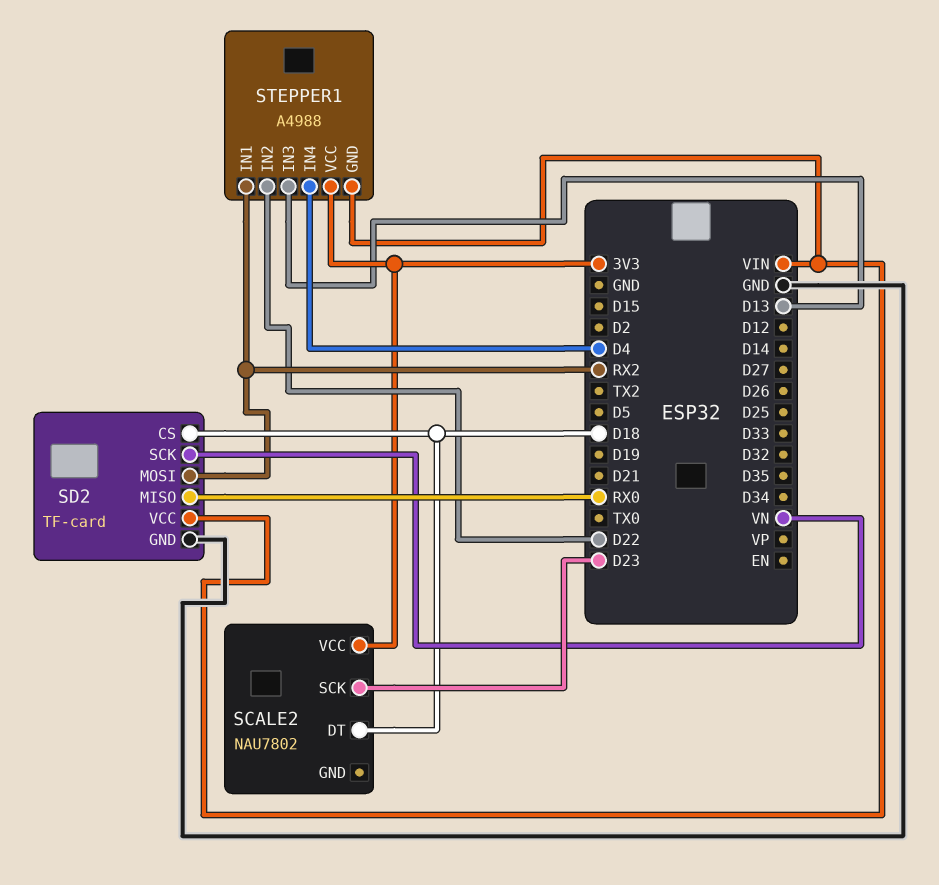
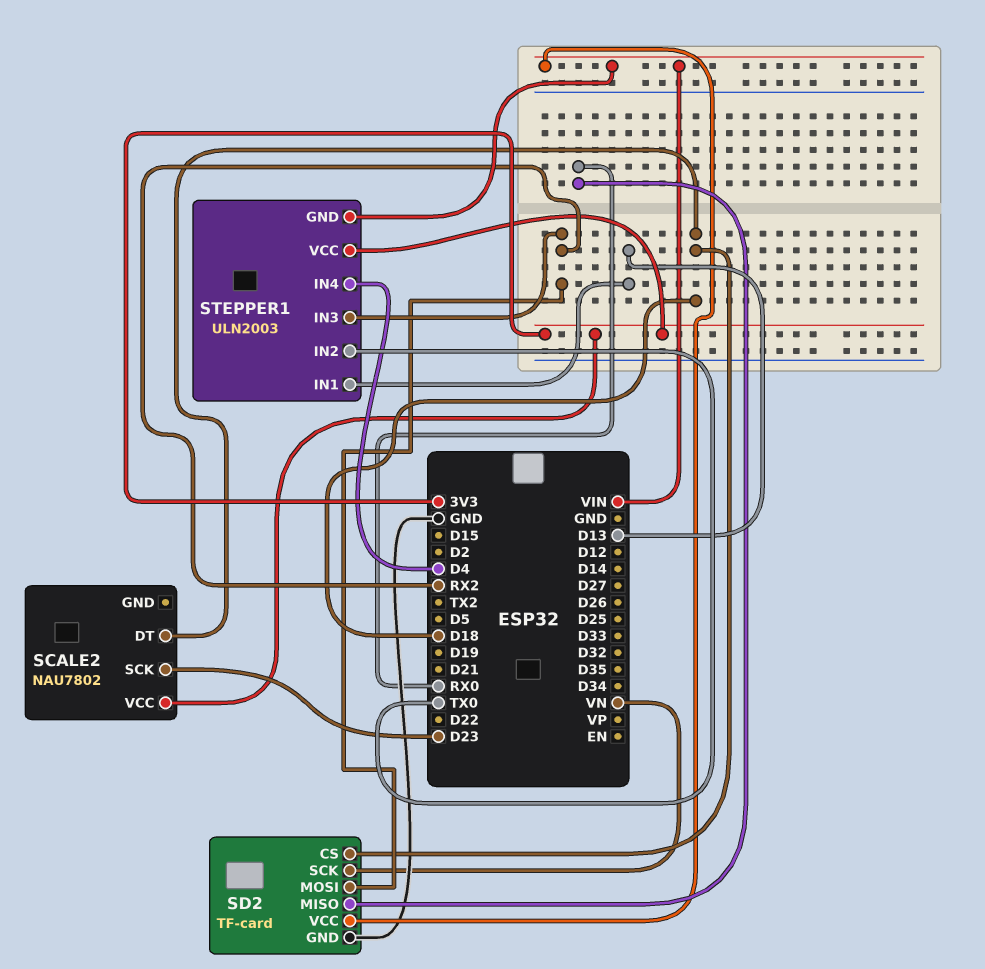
STEPPER1: A4988 -> ULN2003
STEPPER1 pin IN1: RX2 -> D13
STEPPER1 pin IN2: D22 -> TX0
STEPPER1 pin IN3: D13 -> RX2

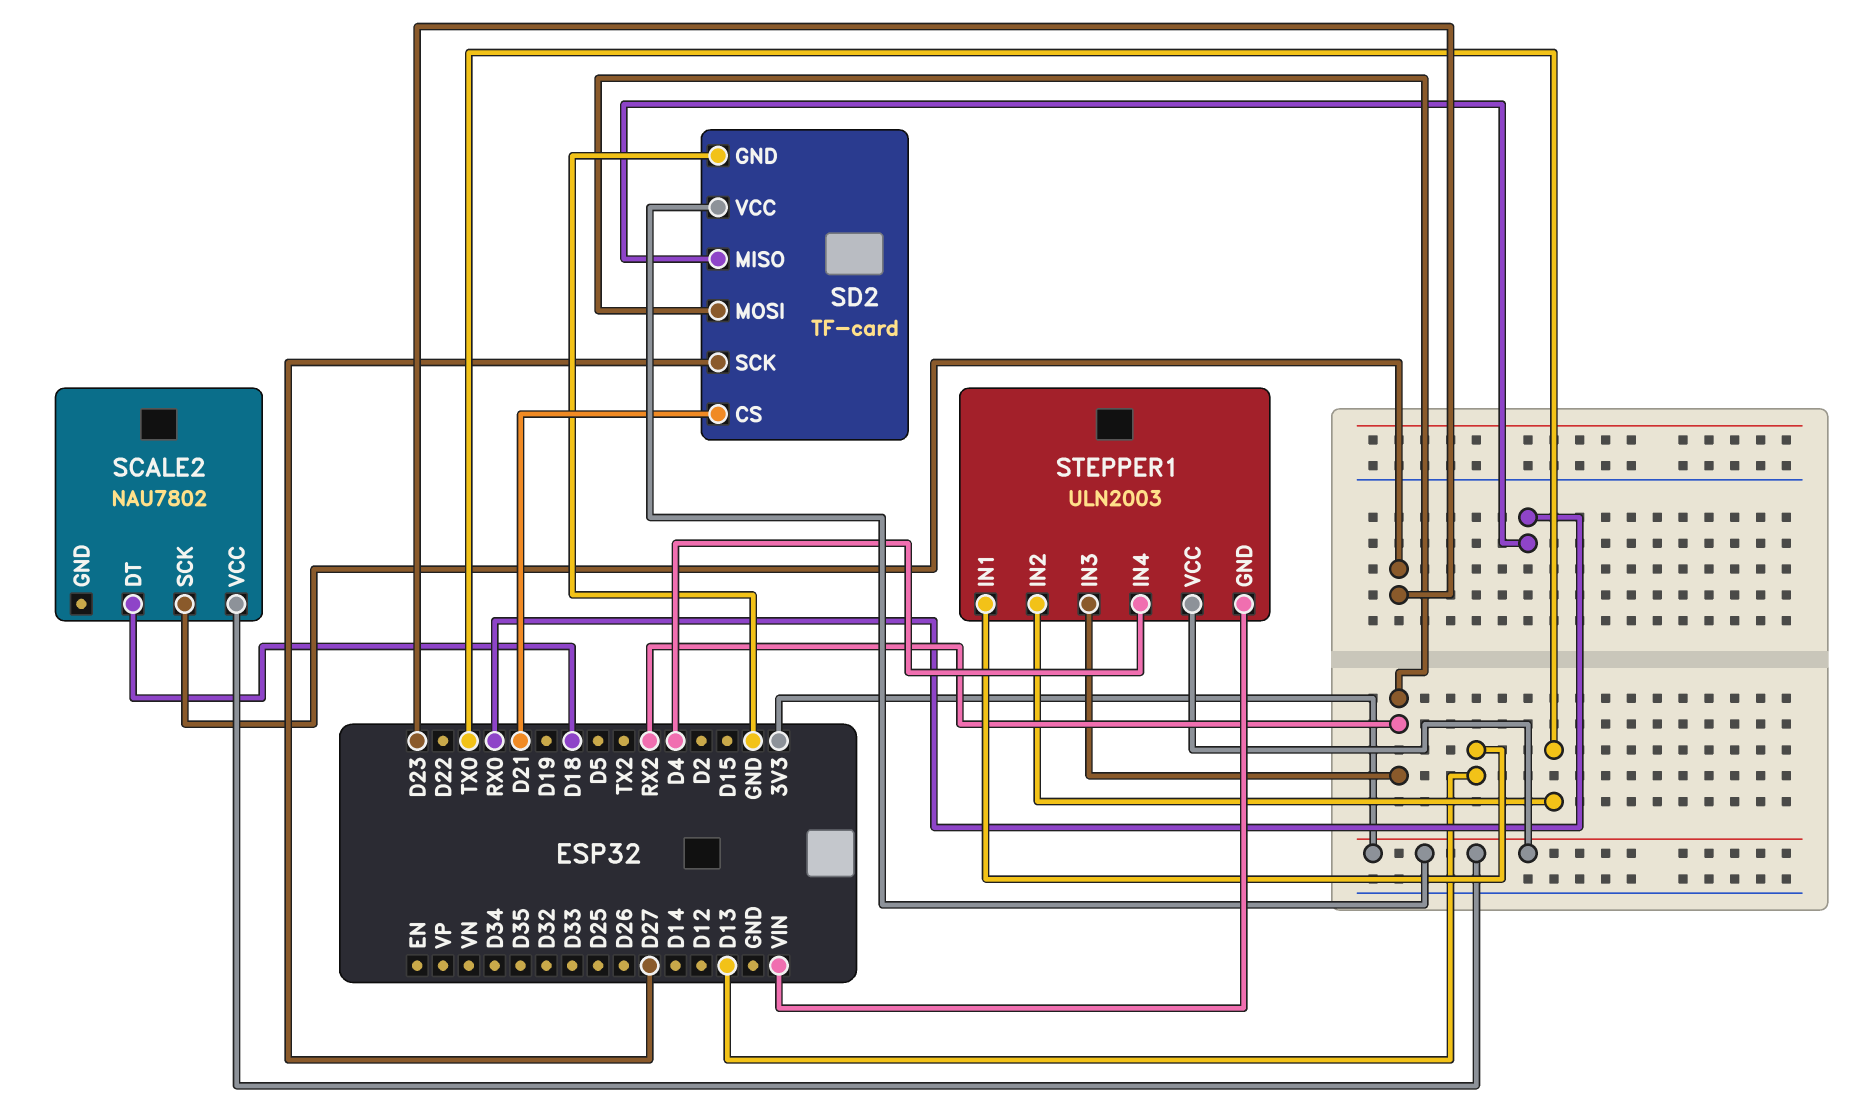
SD2 pin CS: D18 -> D21
SD2 pin SCK: VN -> D27
SD2 pin VCC: VIN -> 3V3

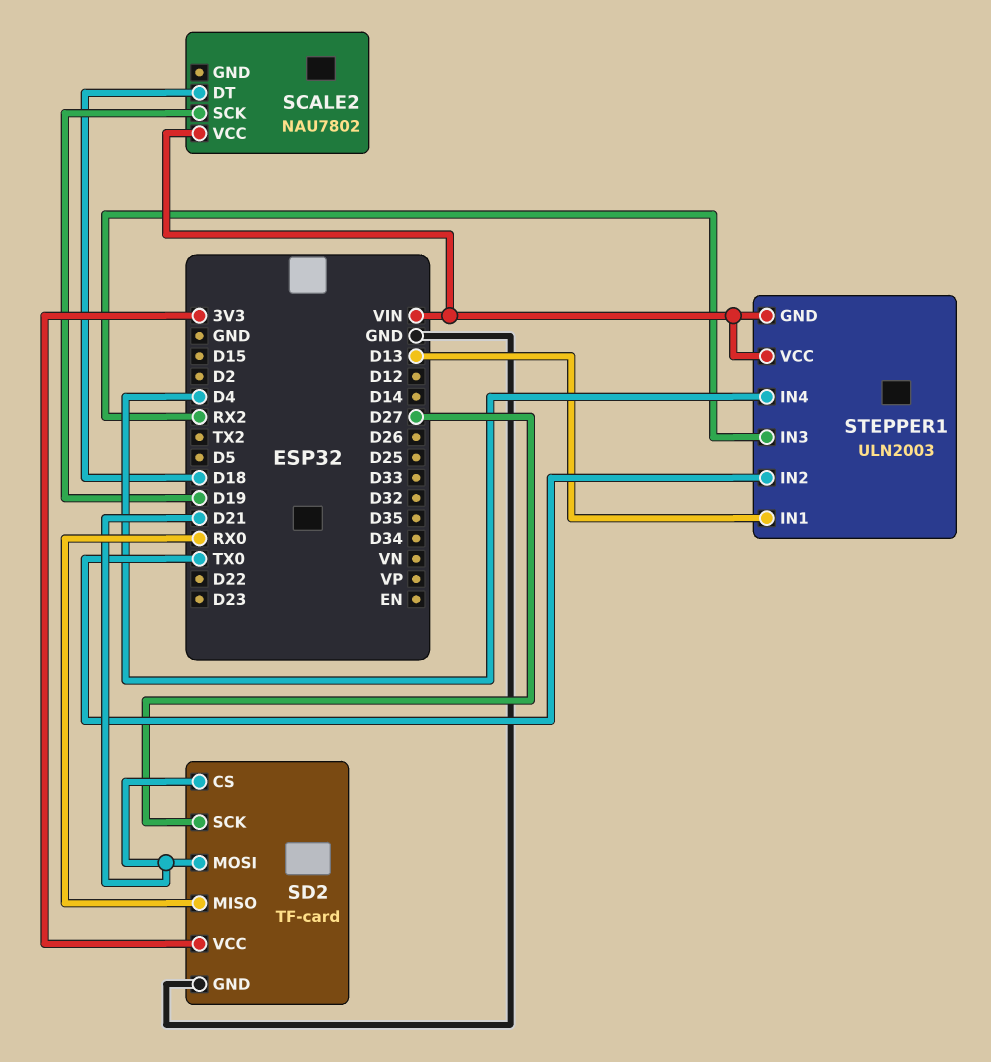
SCALE2 pin SCK: D23 -> D19
SCALE2 pin VCC: 3V3 -> VIN
SD2 pin MOSI: RX2 -> D21
STEPPER1 pin VCC: 3V3 -> VIN

